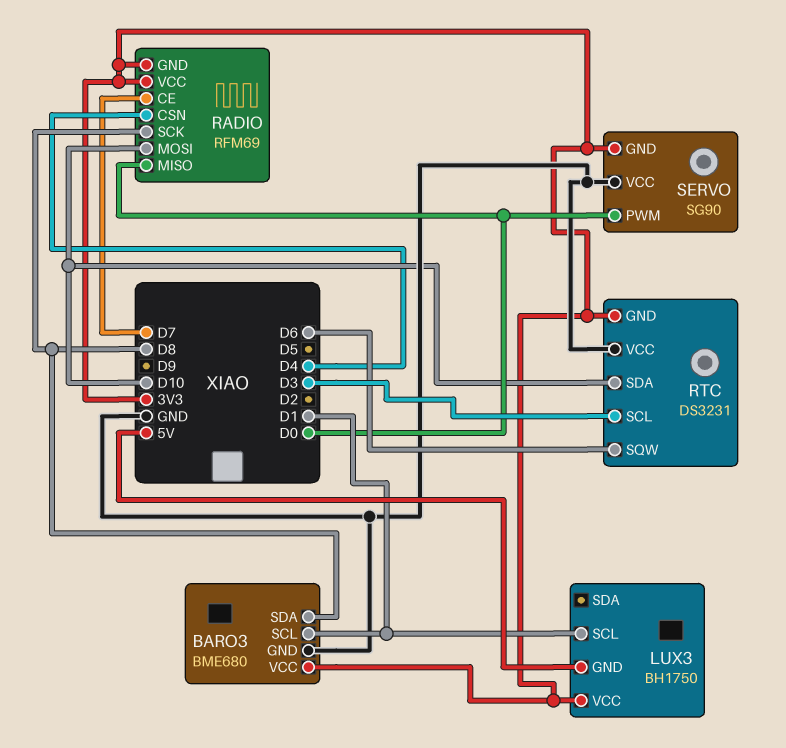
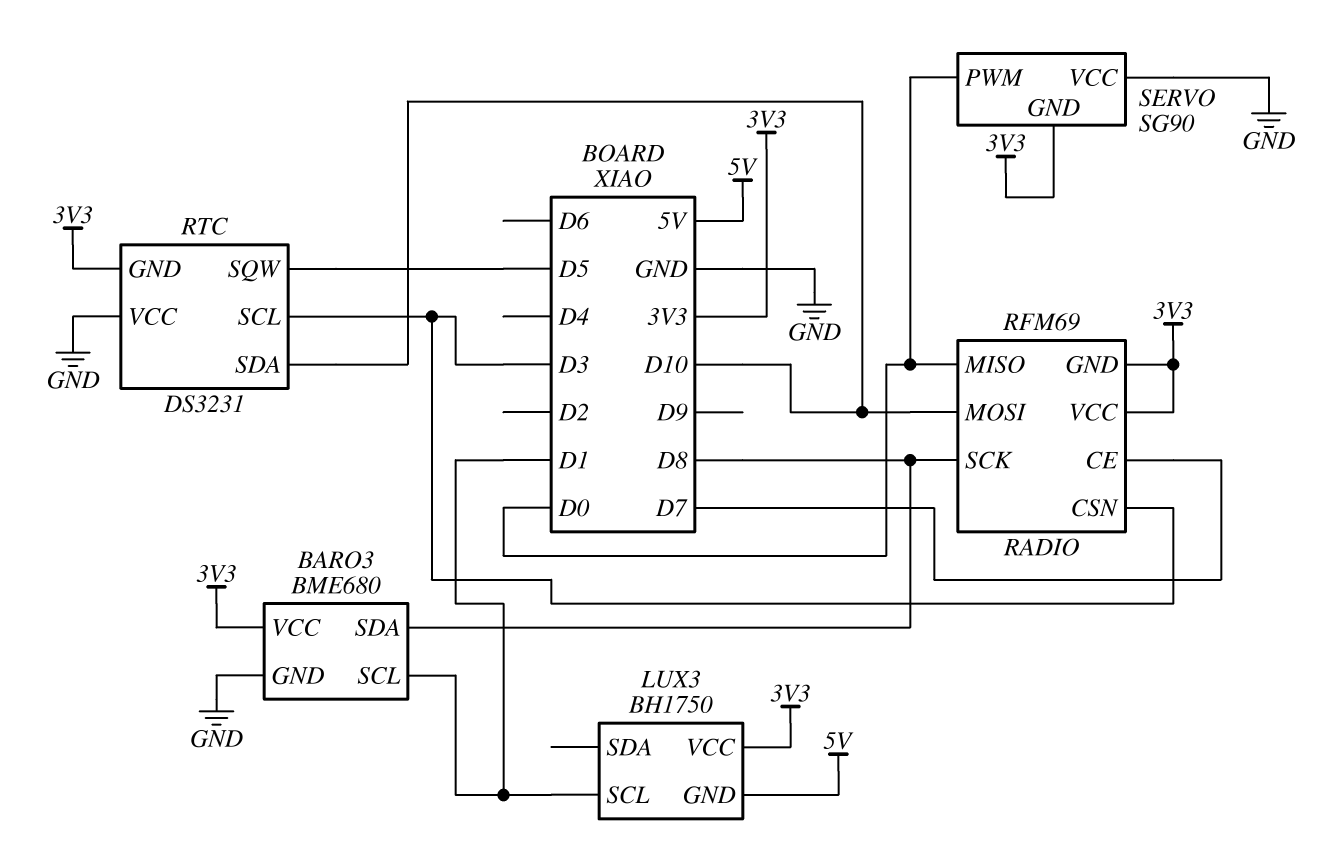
RADIO pin CSN: D4 -> D3
RTC pin SQW: D6 -> D5

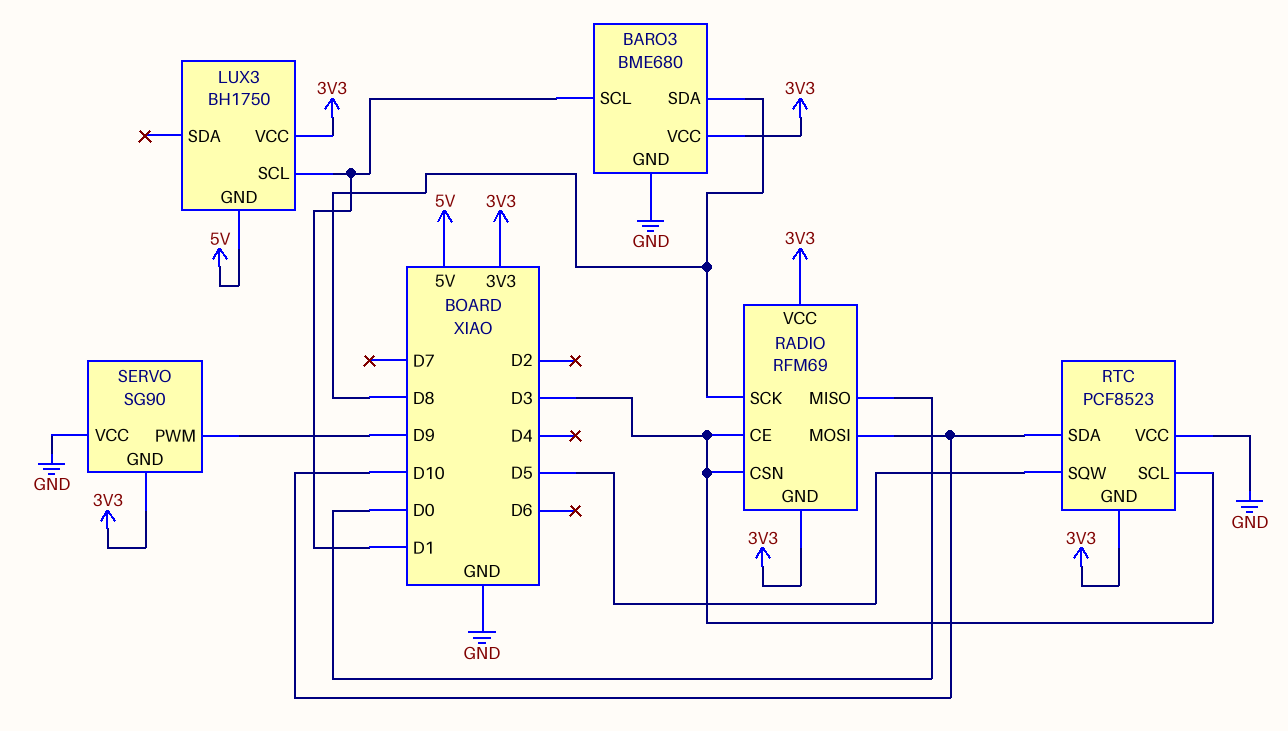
RADIO pin CE: D7 -> D3
RTC: DS3231 -> PCF8523
SERVO pin PWM: D0 -> D9

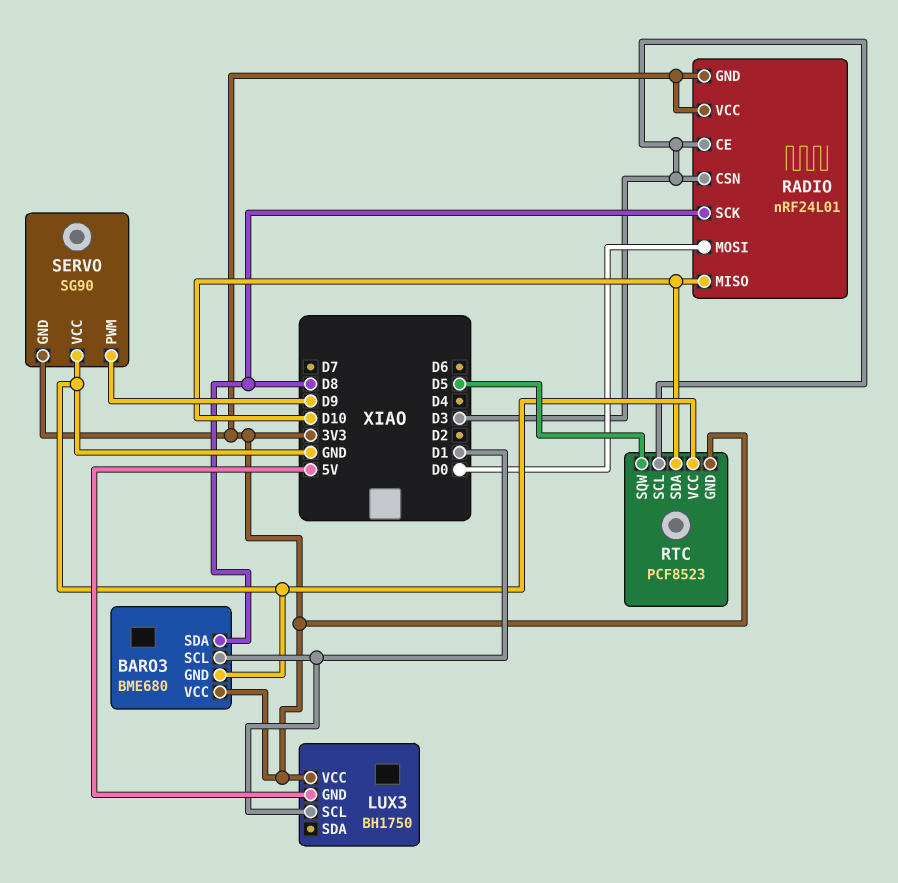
RADIO: RFM69 -> nRF24L01
RADIO pin MISO: D0 -> D10
RADIO pin MOSI: D10 -> D0

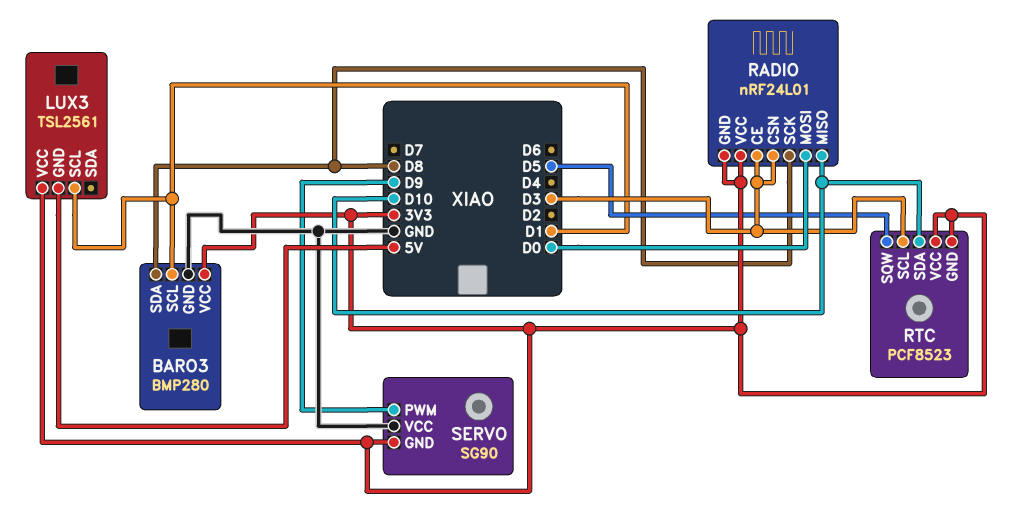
BARO3: BME680 -> BMP280
LUX3: BH1750 -> TSL2561
RTC pin VCC: GND -> 3V3

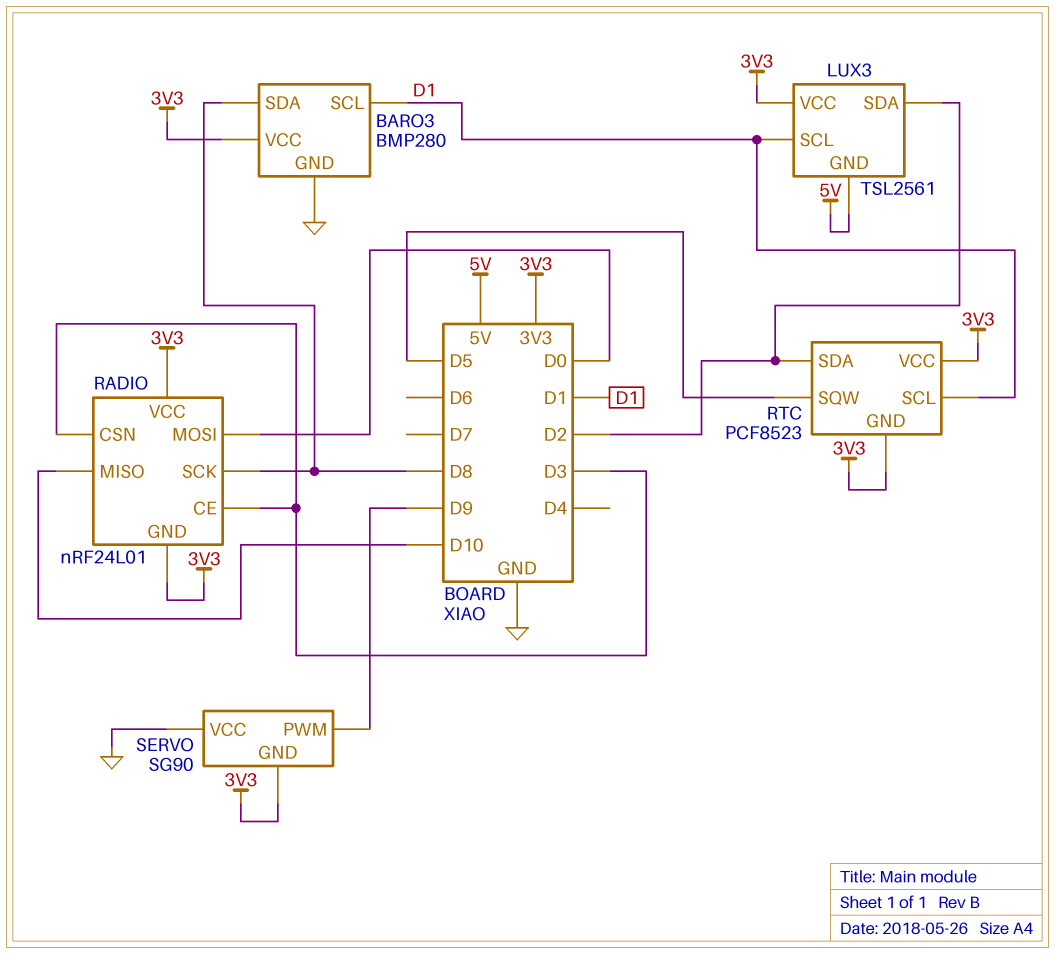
LUX3 pin SDA: none -> D2
RTC pin SCL: D3 -> D1
RTC pin SDA: D10 -> D2

